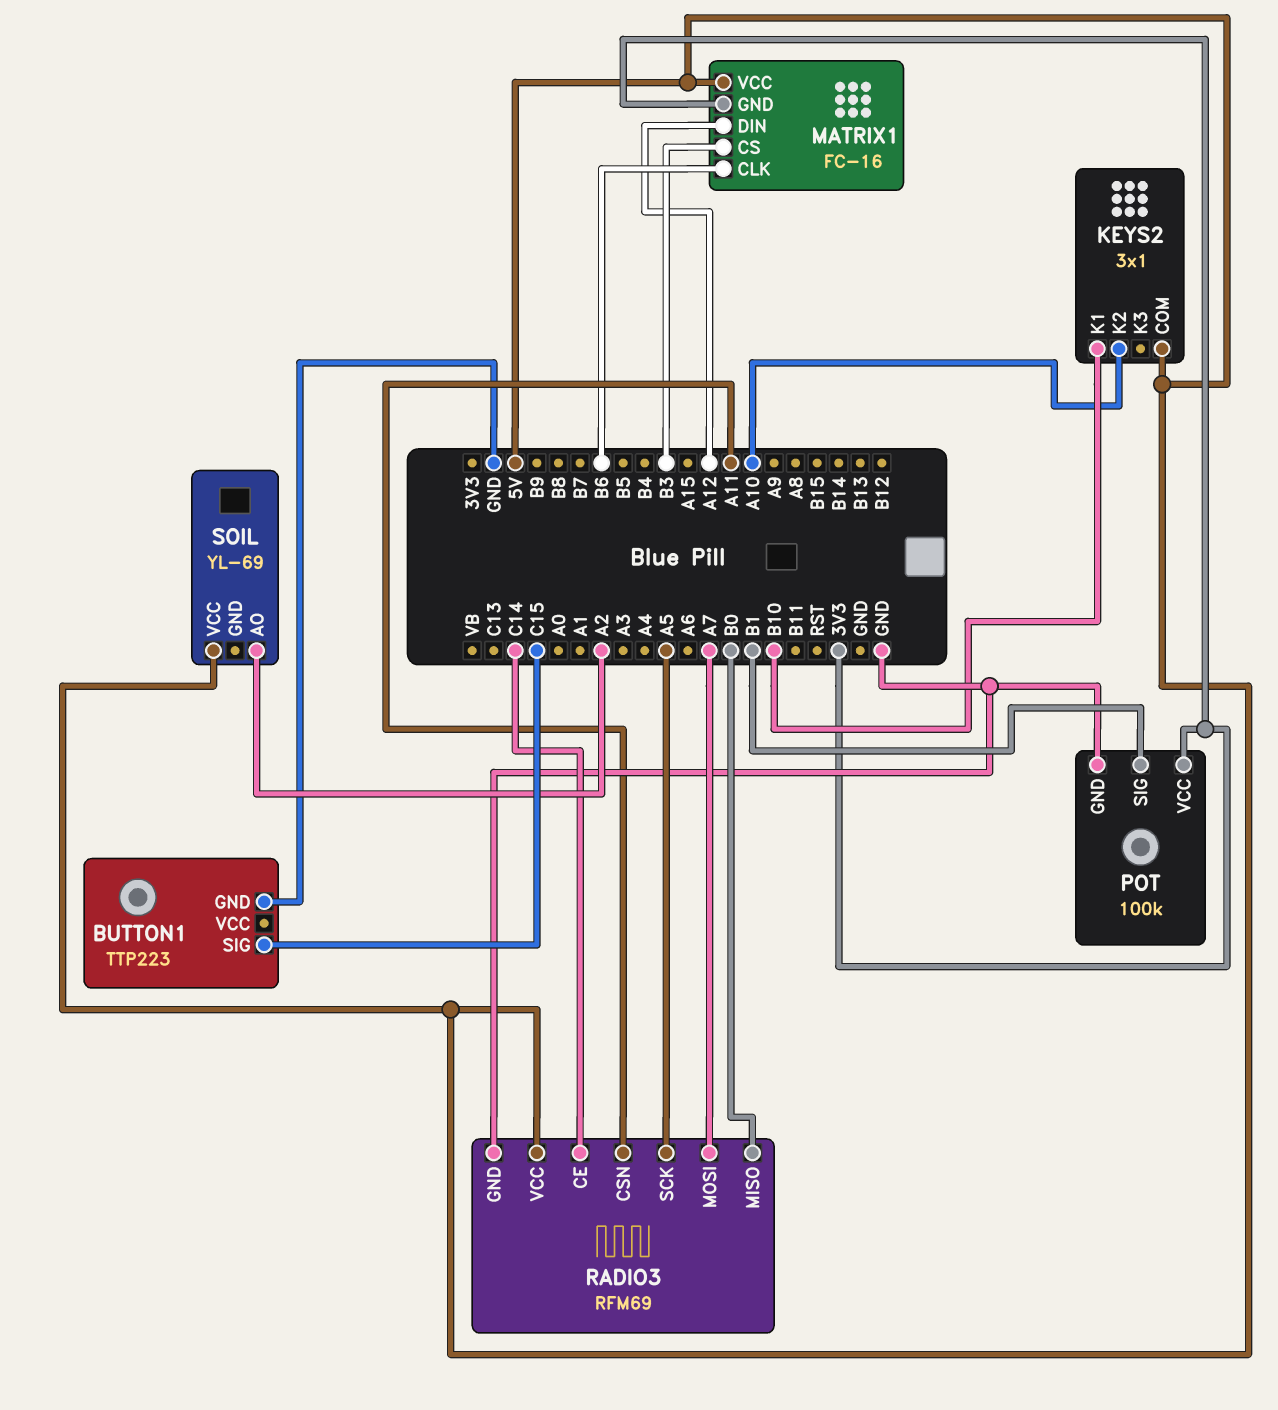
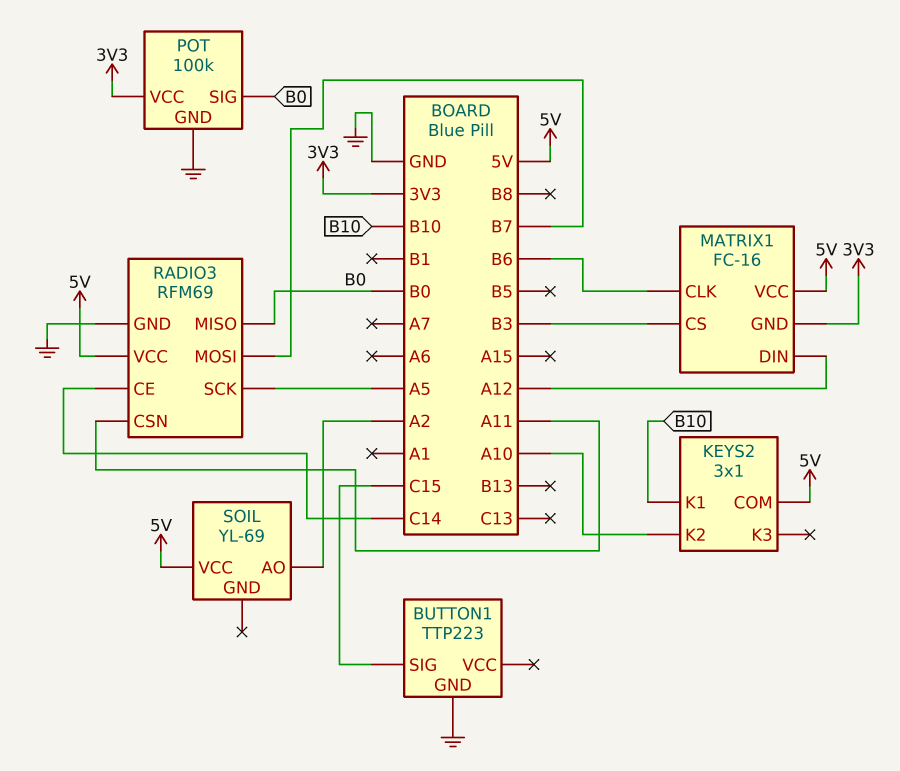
POT pin SIG: B1 -> B0
RADIO3 pin MOSI: A7 -> B7

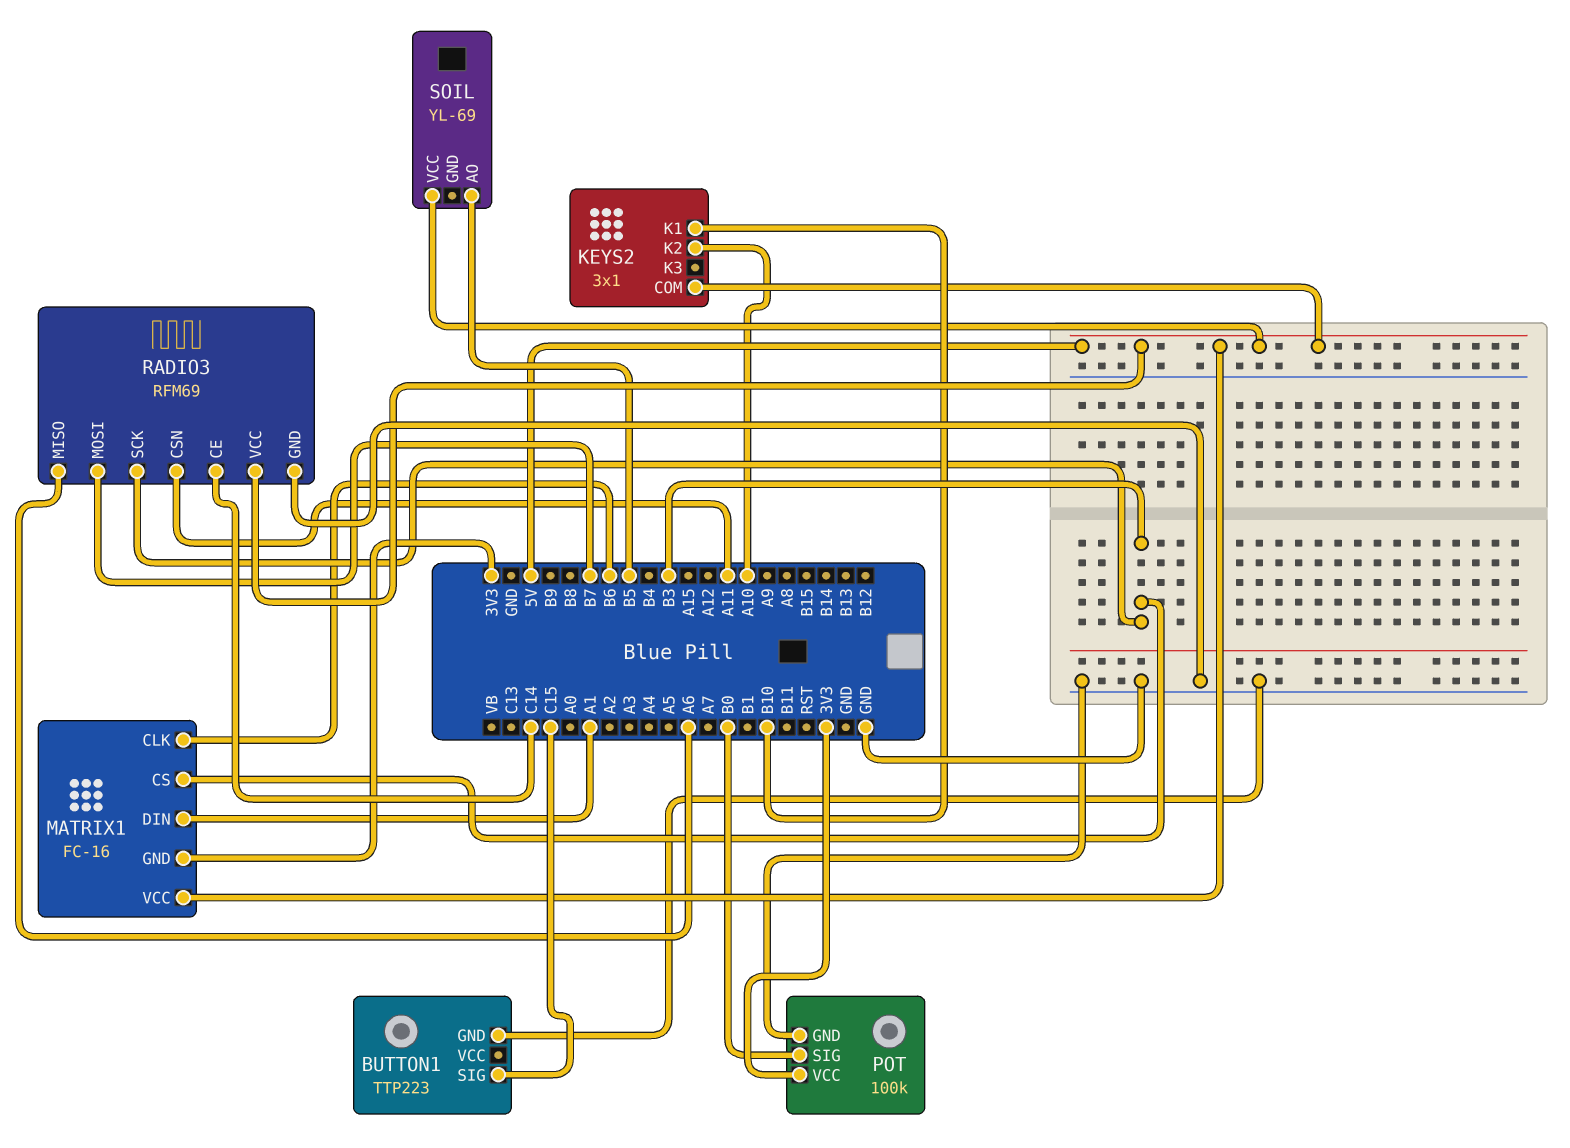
MATRIX1 pin DIN: A12 -> A1
RADIO3 pin MISO: B0 -> A6
RADIO3 pin SCK: A5 -> B3
SOIL pin AO: A2 -> B5

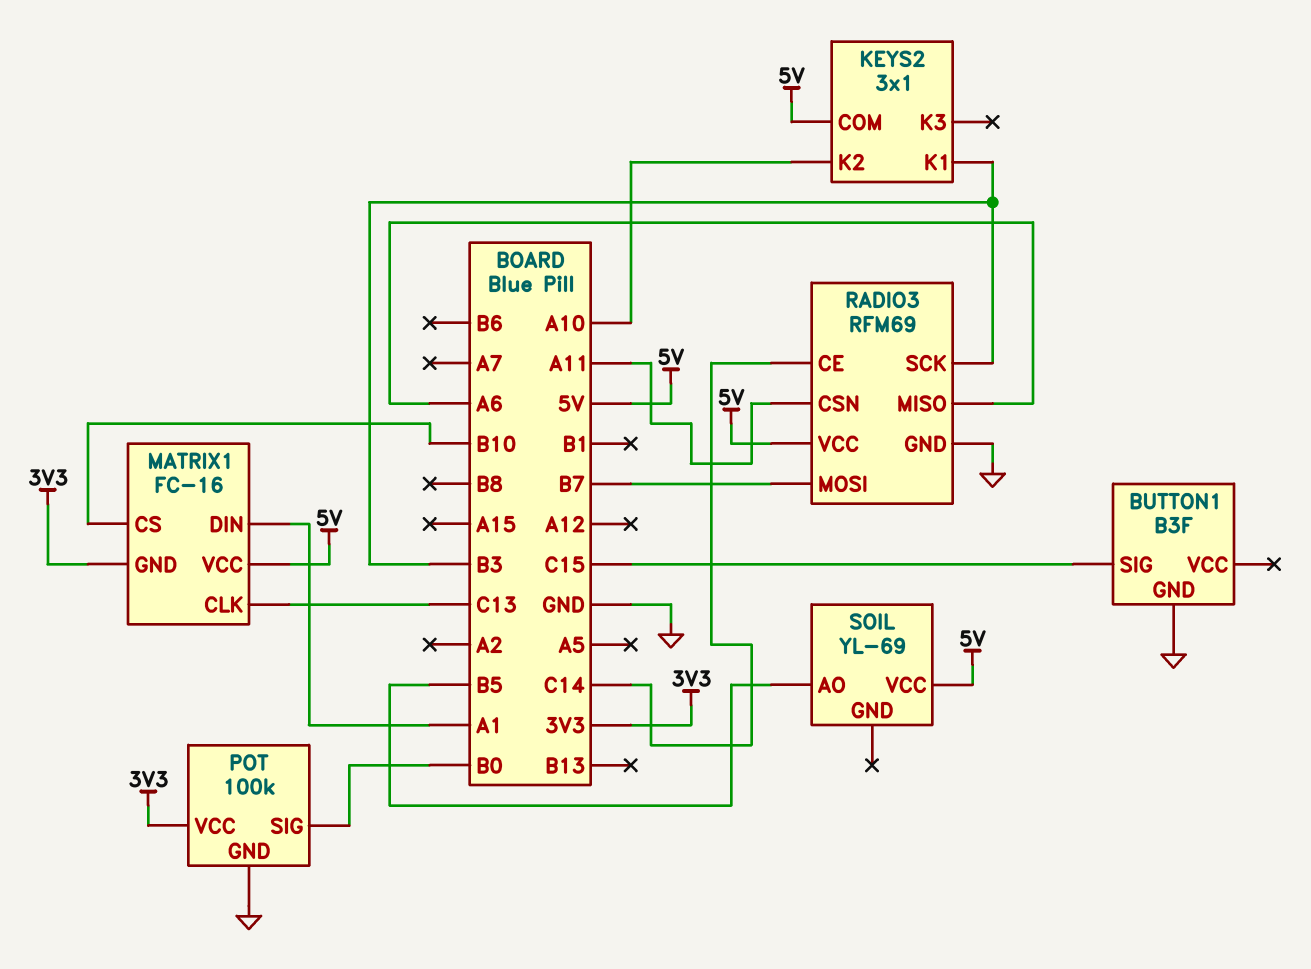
BUTTON1: TTP223 -> B3F
KEYS2 pin K1: B10 -> B3
MATRIX1 pin CLK: B6 -> C13
MATRIX1 pin CS: B3 -> B10

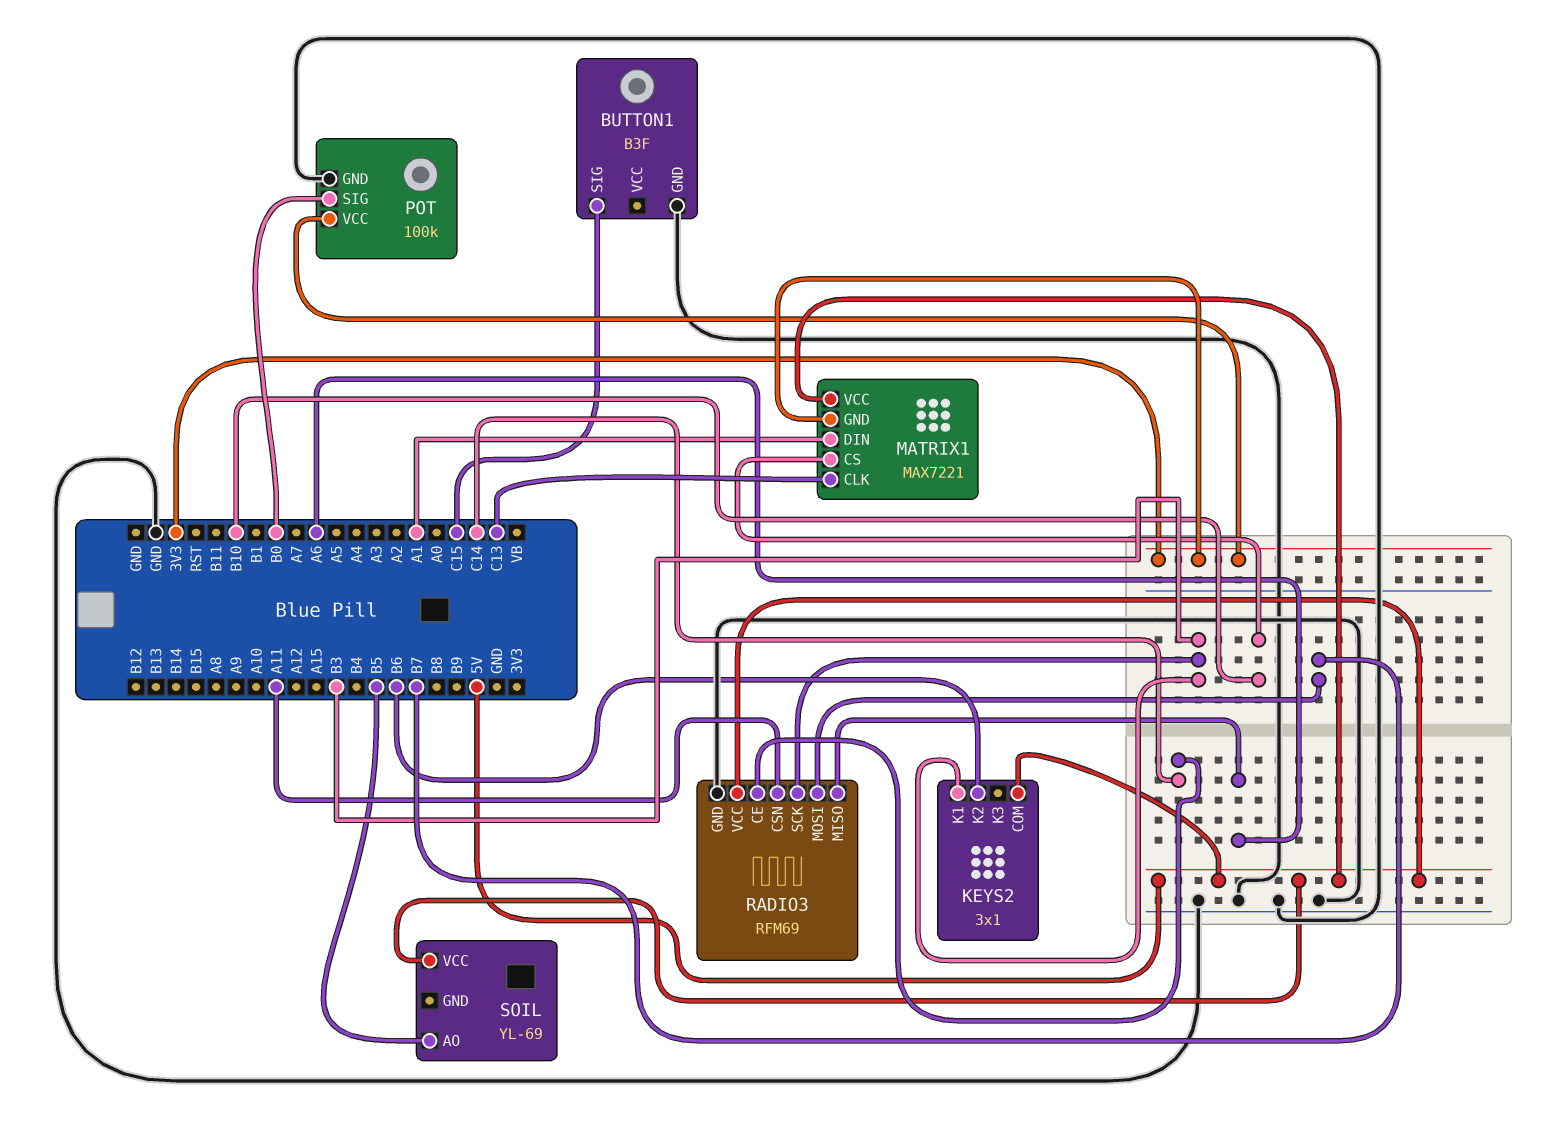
KEYS2 pin K2: A10 -> B6
MATRIX1: FC-16 -> MAX7221

